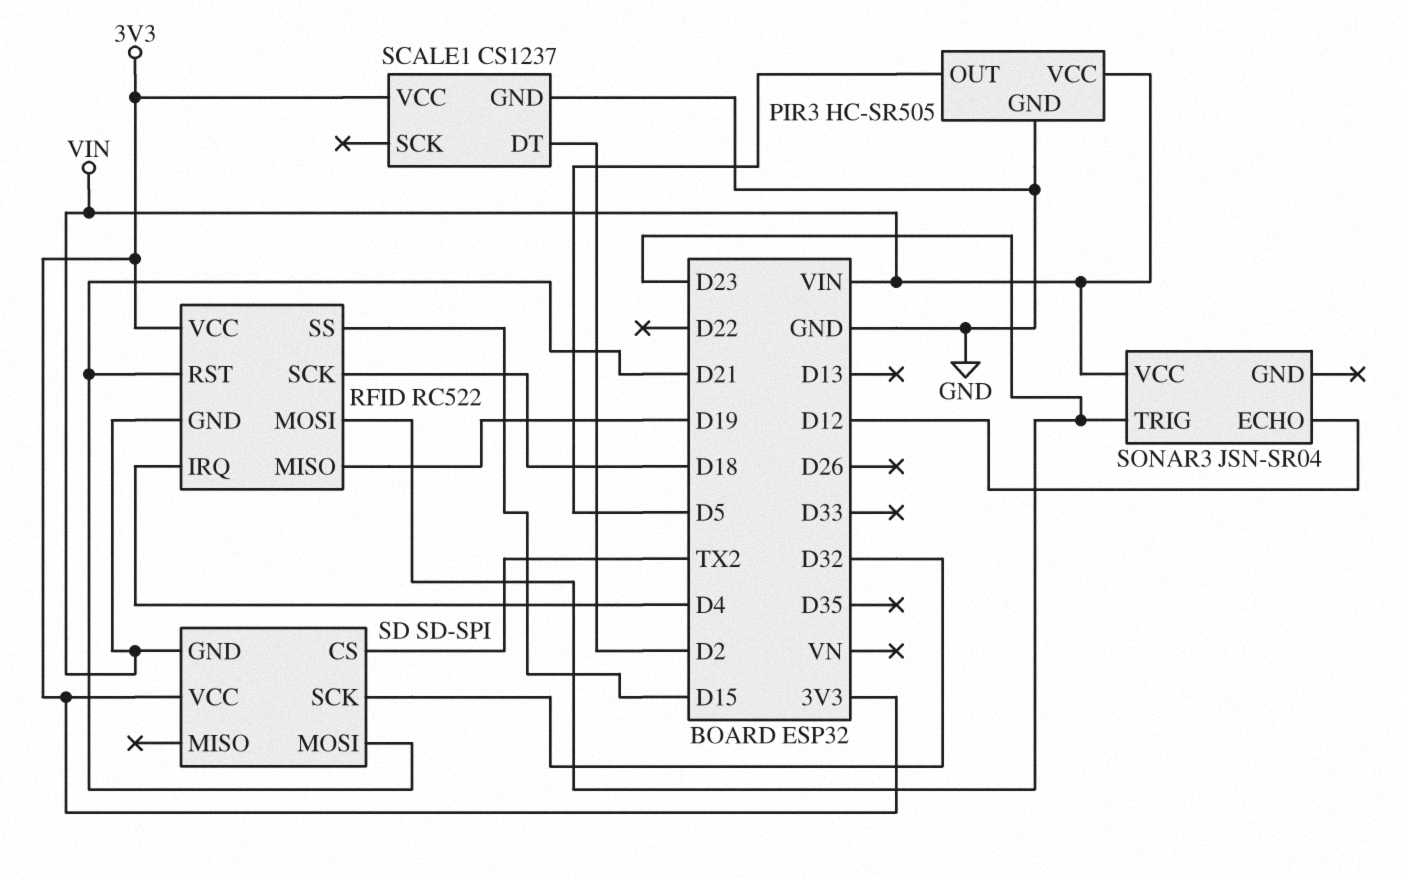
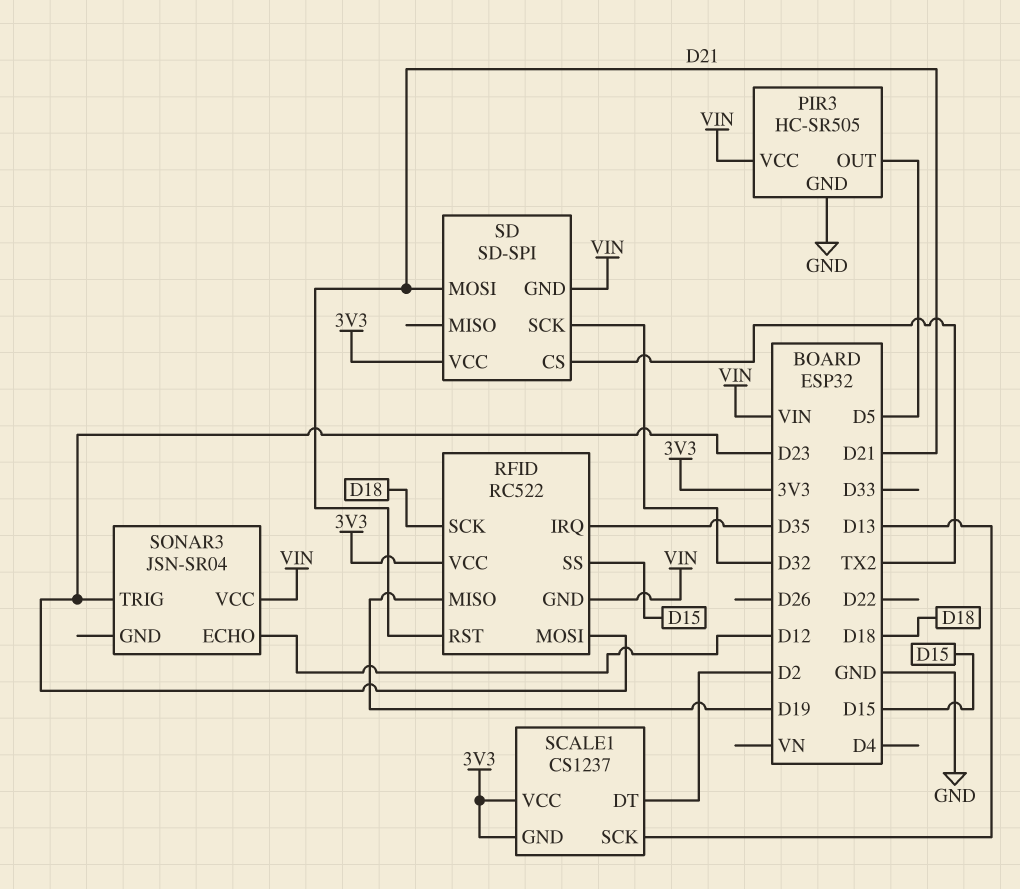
RFID pin IRQ: D4 -> D35
SCALE1 pin GND: GND -> 3V3
SCALE1 pin SCK: none -> D13

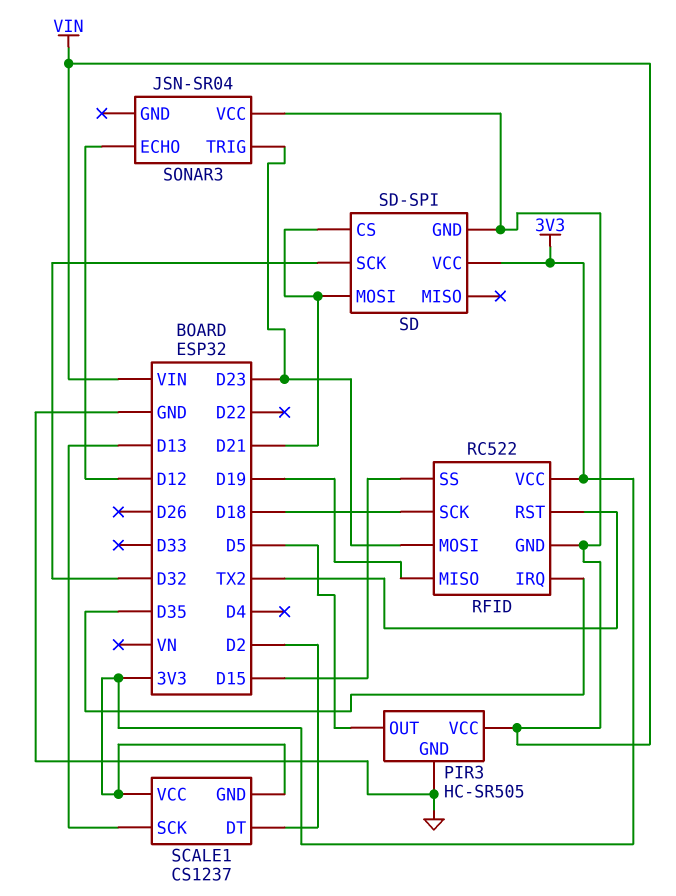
RFID pin RST: D21 -> TX2
SD pin CS: TX2 -> D21

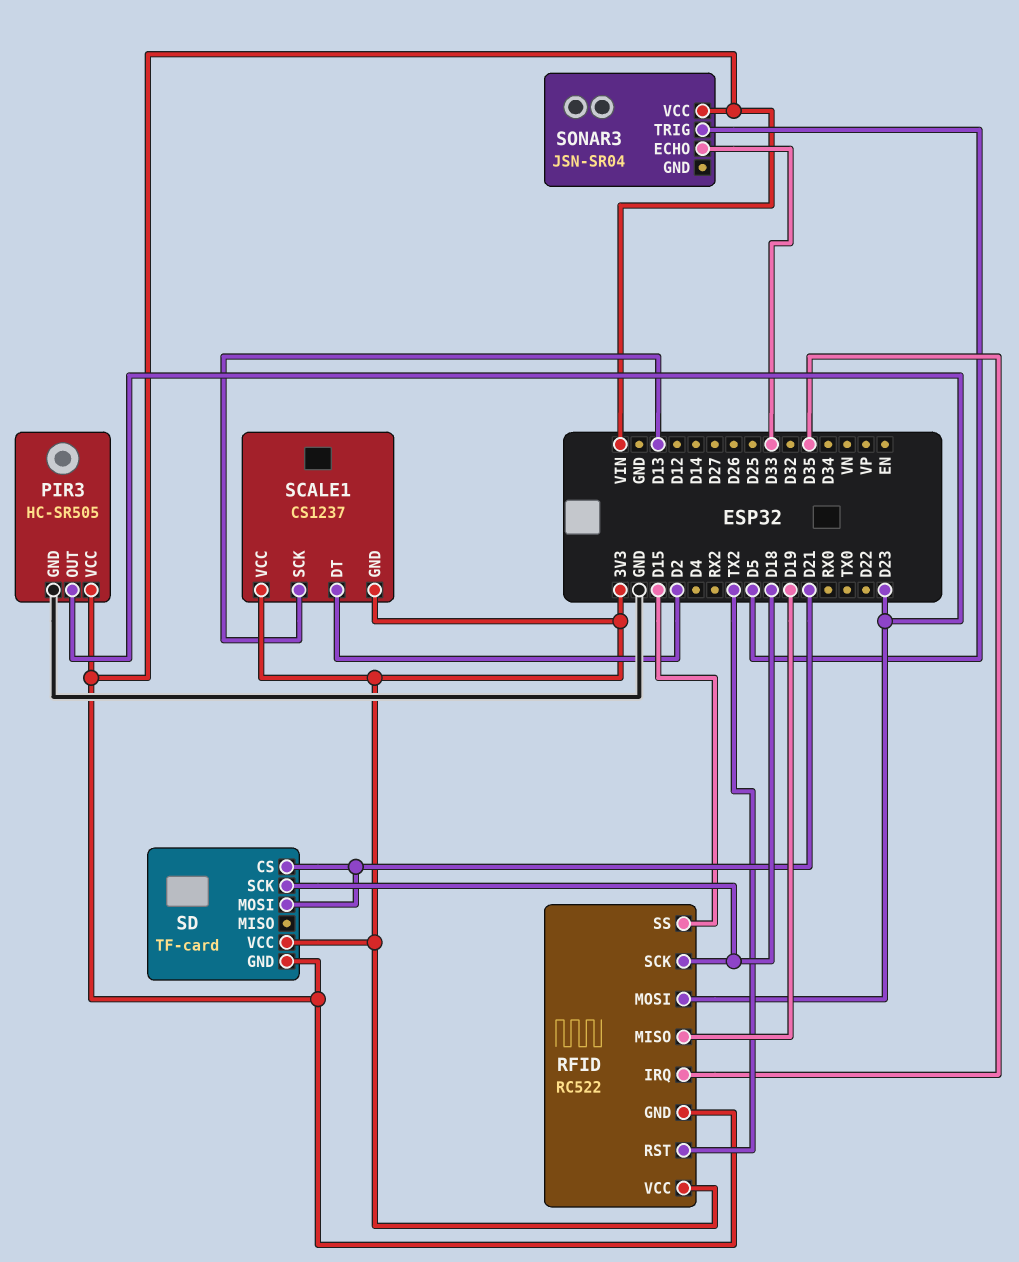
PIR3 pin OUT: D5 -> D23
SD: SD-SPI -> TF-card
SD pin SCK: D32 -> D18
SONAR3 pin ECHO: D12 -> D33
SONAR3 pin TRIG: D23 -> D5

